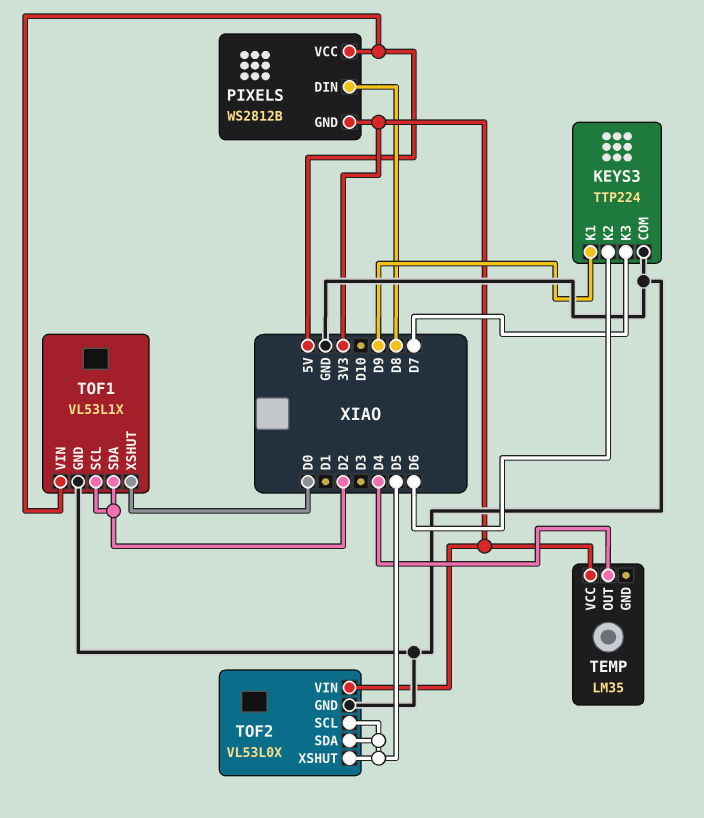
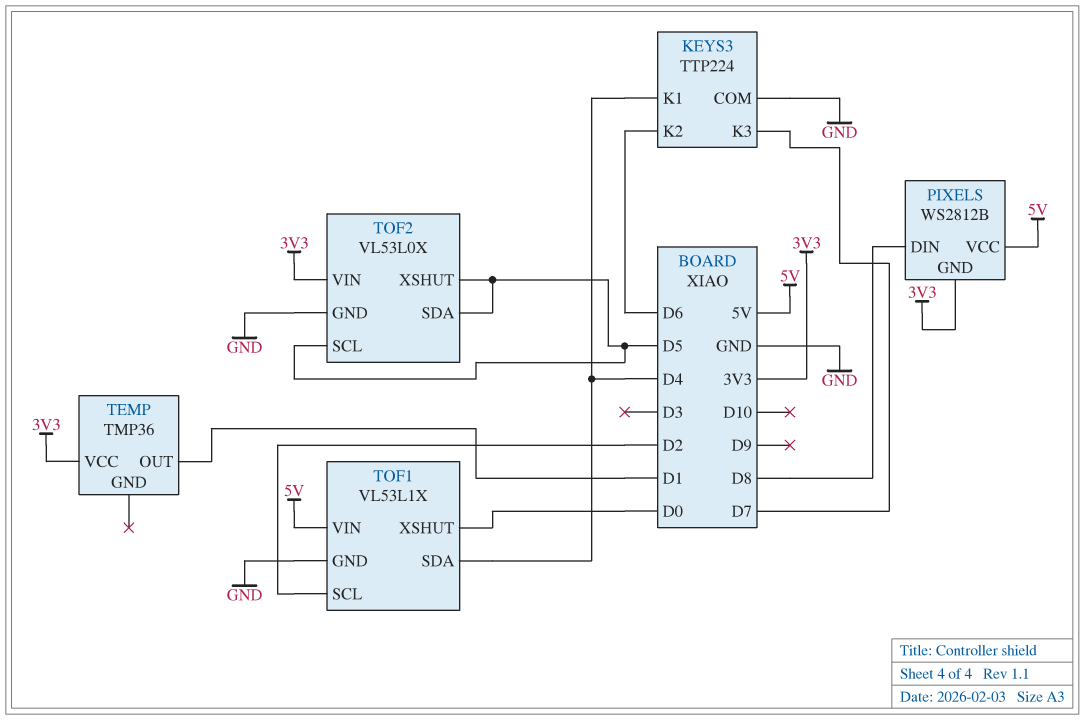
KEYS3 pin K1: D9 -> D4
TEMP: LM35 -> TMP36
TEMP pin OUT: D4 -> D1
TOF1 pin SDA: D2 -> D4

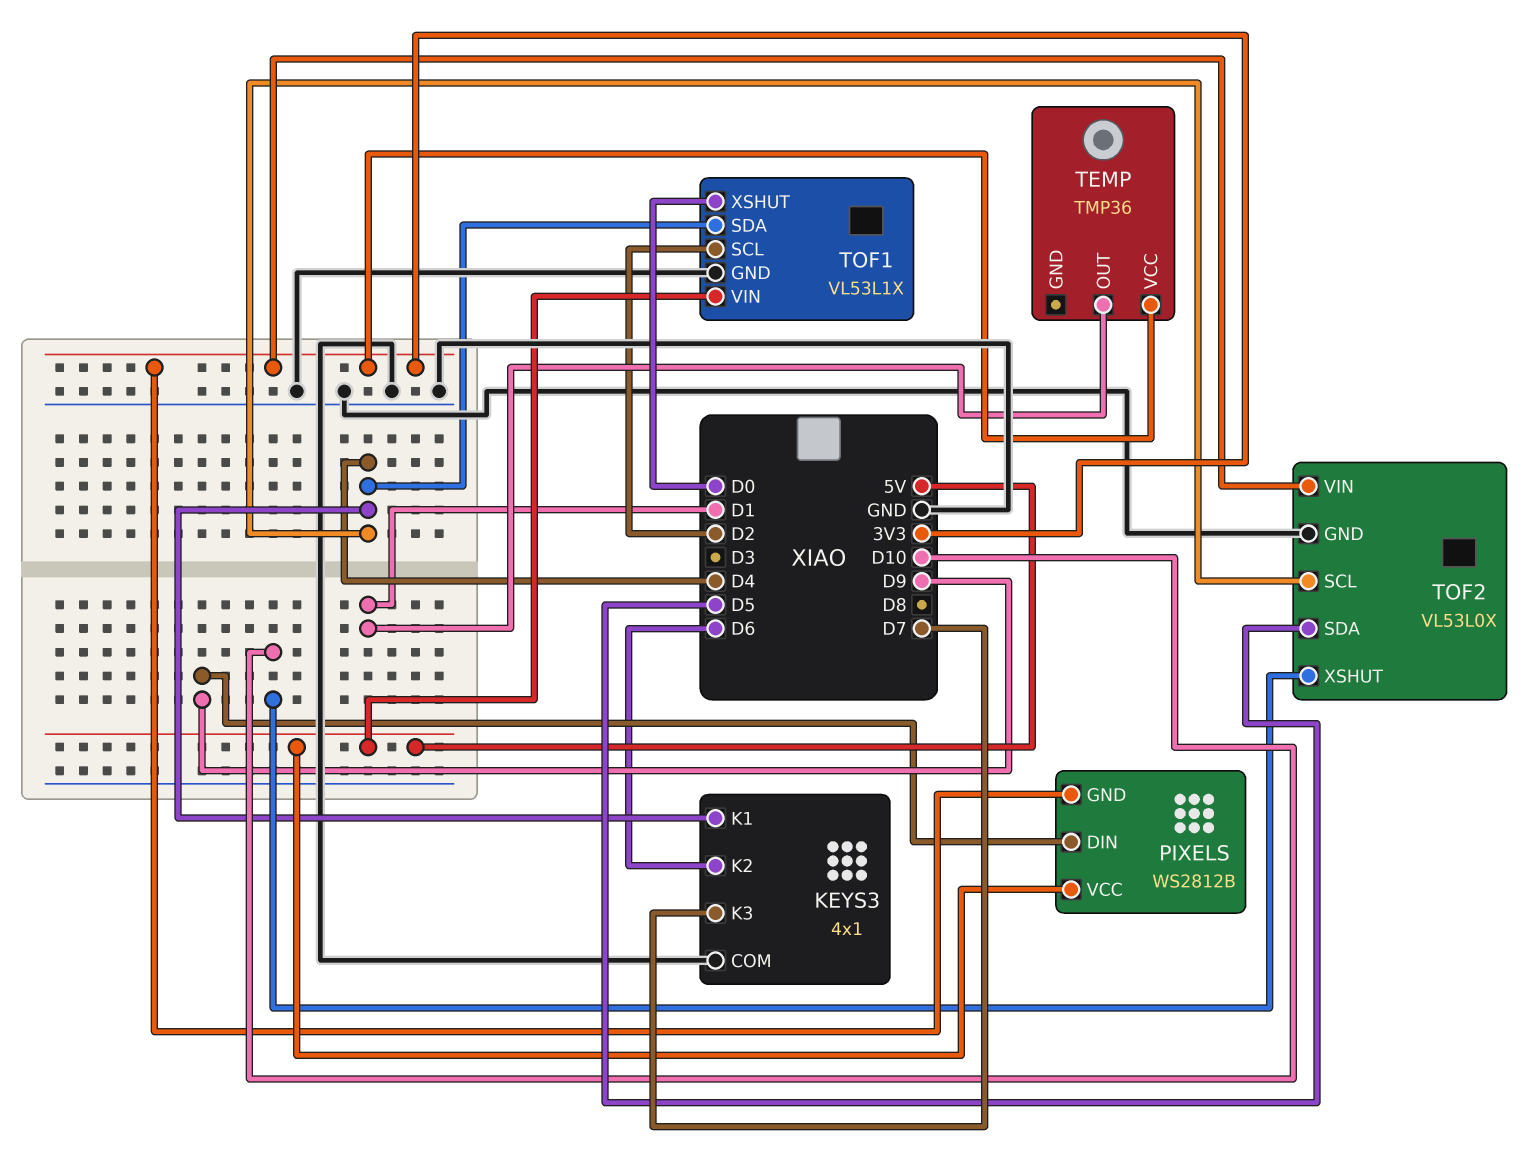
KEYS3: TTP224 -> 4x1
PIXELS pin DIN: D8 -> D9
TOF2 pin SCL: D5 -> D4
TOF2 pin XSHUT: D5 -> D10

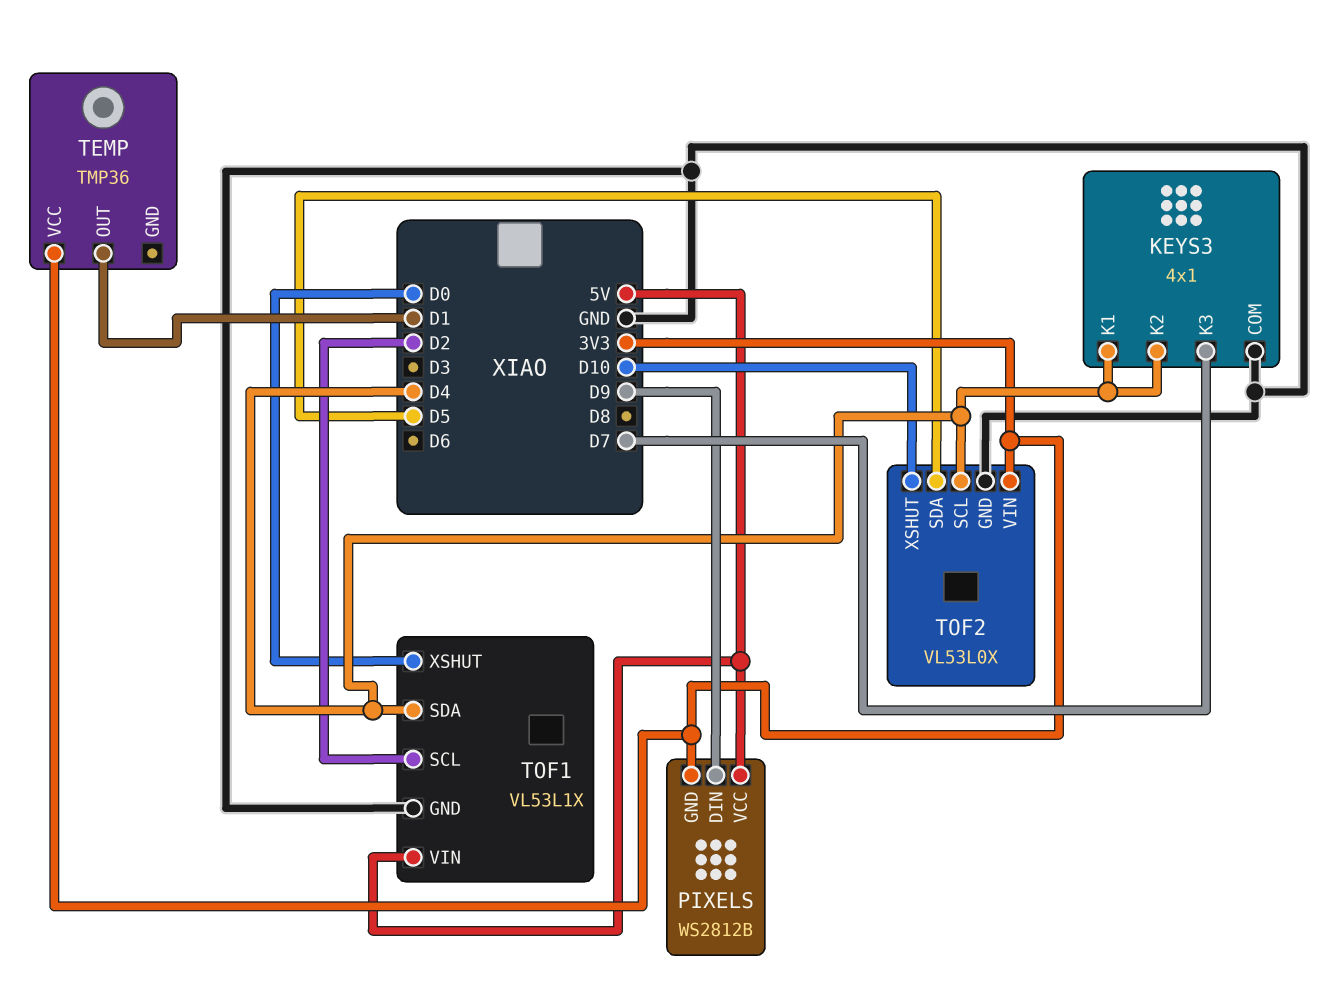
KEYS3 pin K2: D6 -> D4

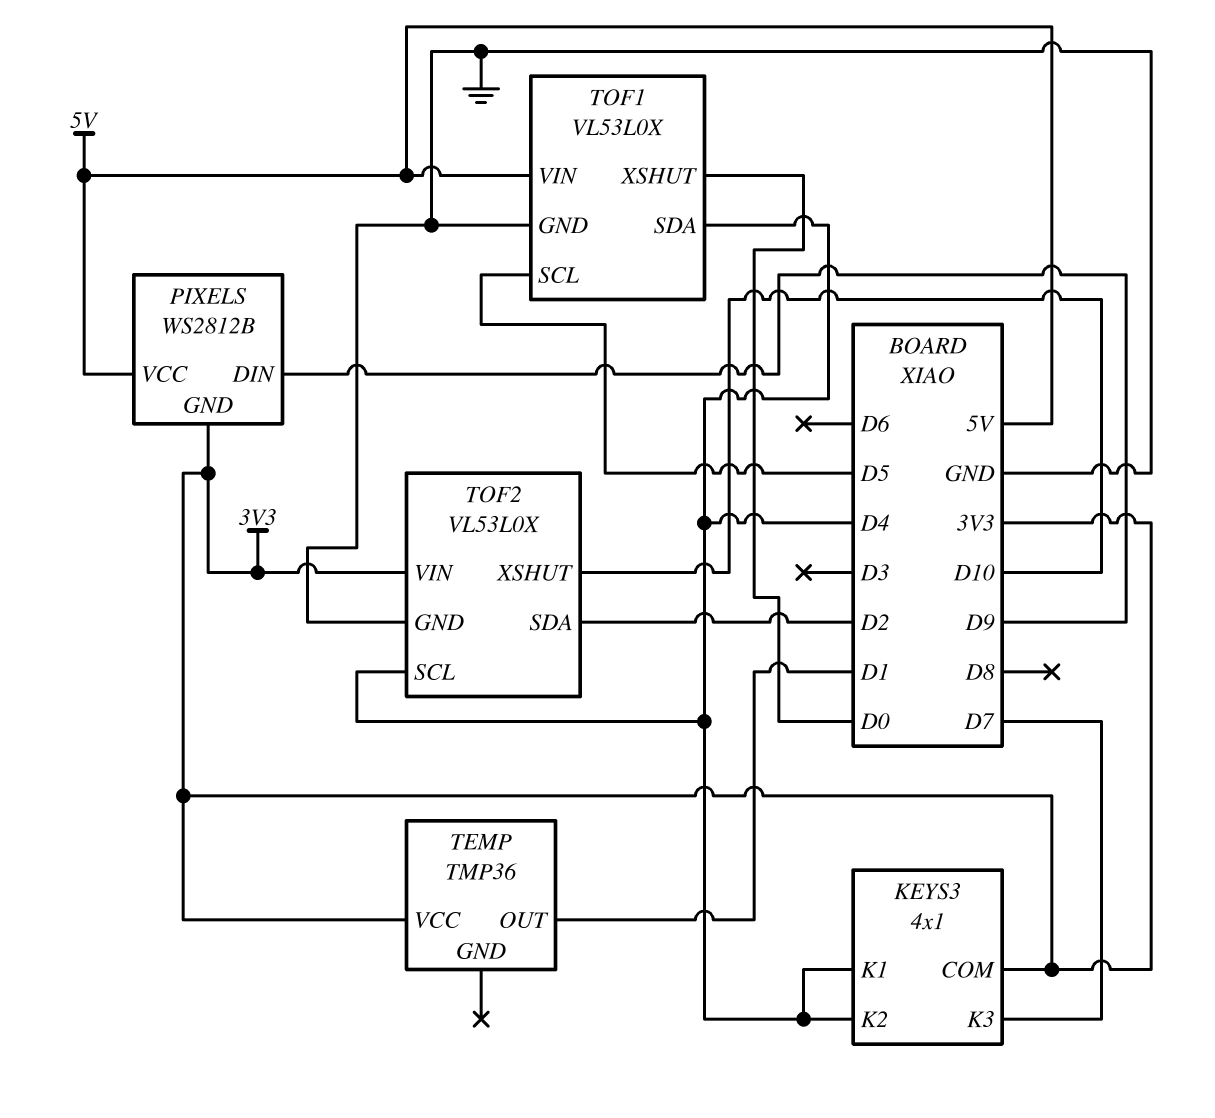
KEYS3 pin COM: GND -> 3V3
TOF1: VL53L1X -> VL53L0X
TOF1 pin SCL: D2 -> D5
TOF2 pin SDA: D5 -> D2

